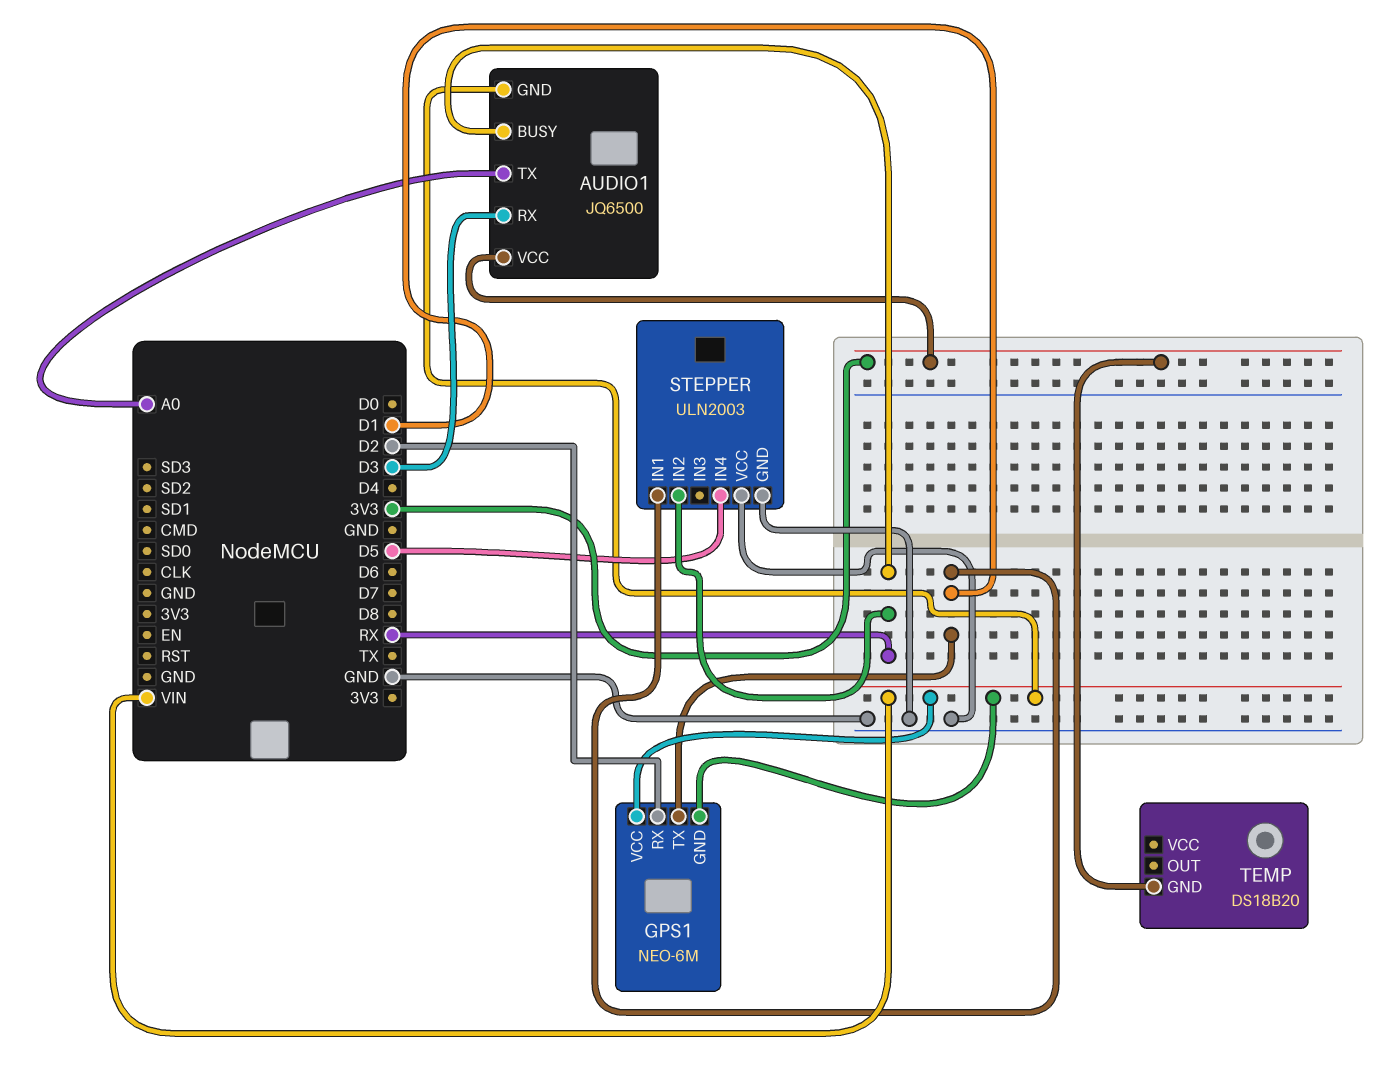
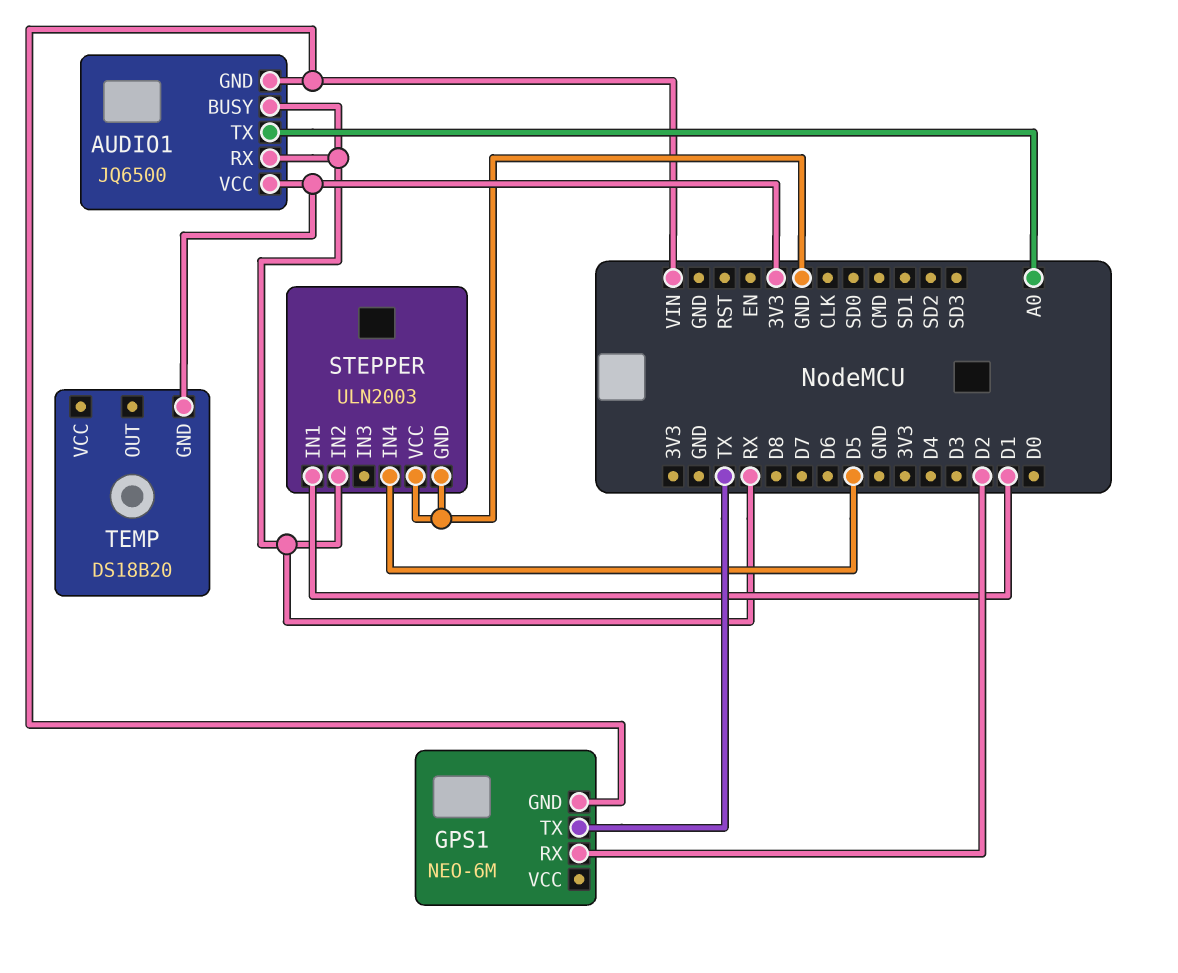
AUDIO1 pin RX: D3 -> RX
GPS1 pin TX: D1 -> TX
GPS1 pin VCC: VIN -> none

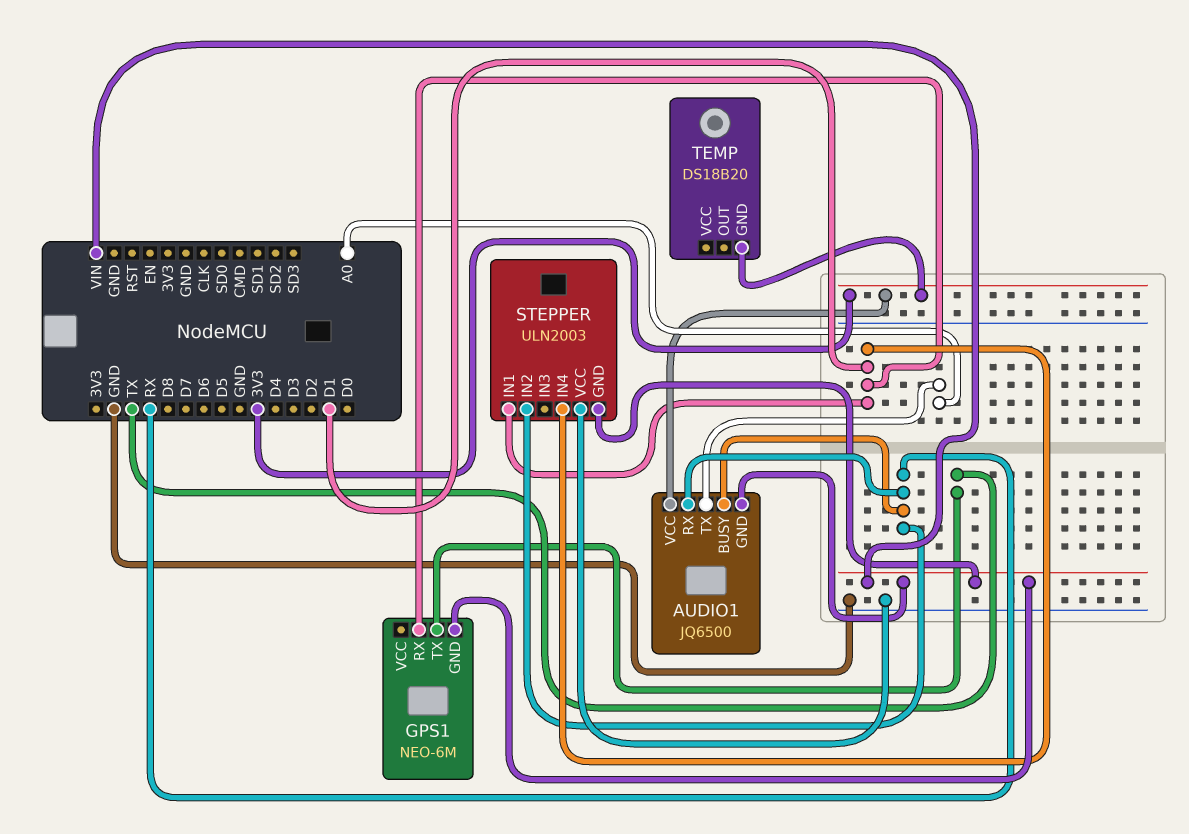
GPS1 pin RX: D2 -> D1
STEPPER pin GND: GND -> VIN
STEPPER pin IN4: D5 -> D1

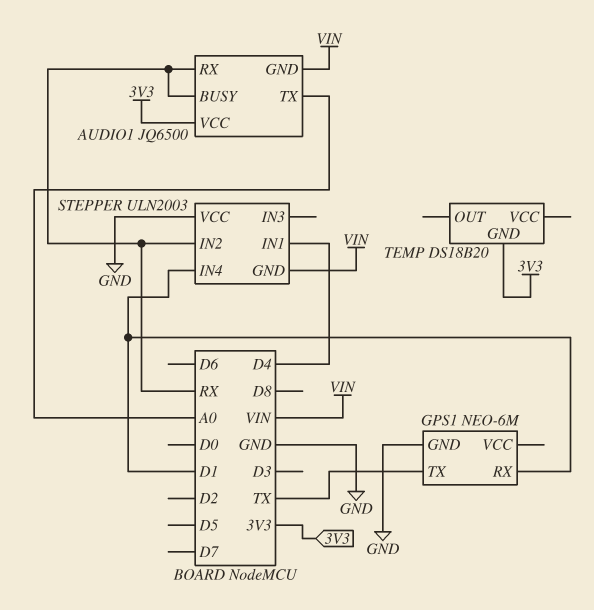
GPS1 pin GND: VIN -> GND
STEPPER pin IN1: D1 -> D4

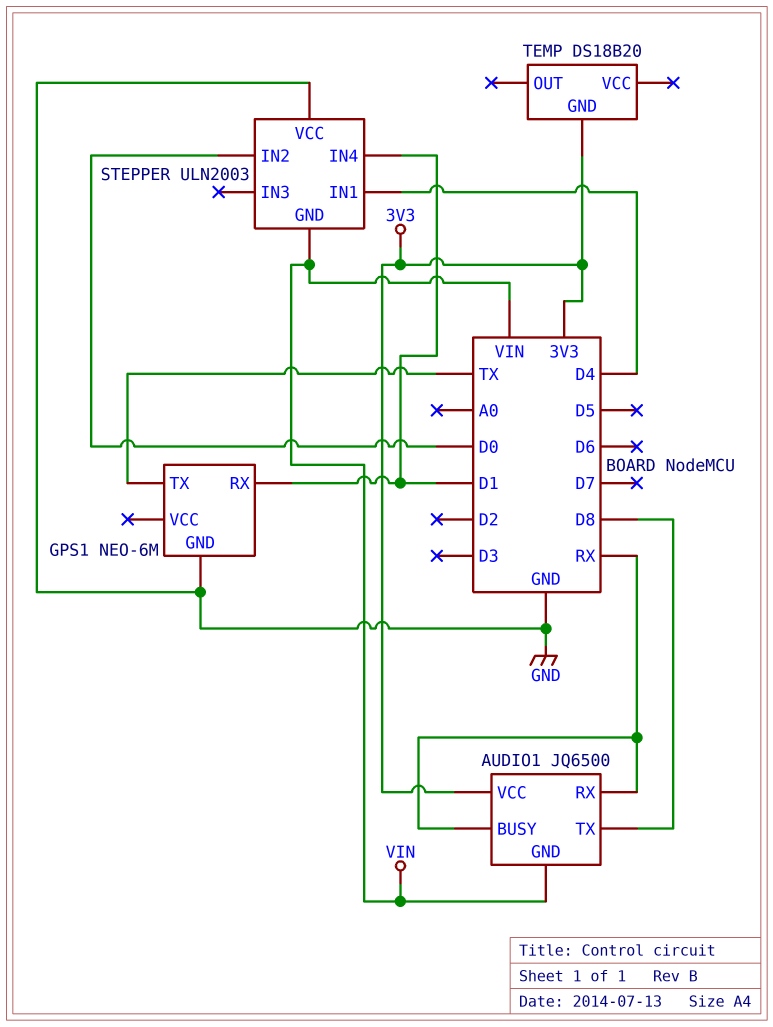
AUDIO1 pin TX: A0 -> D8
STEPPER pin IN2: RX -> D0

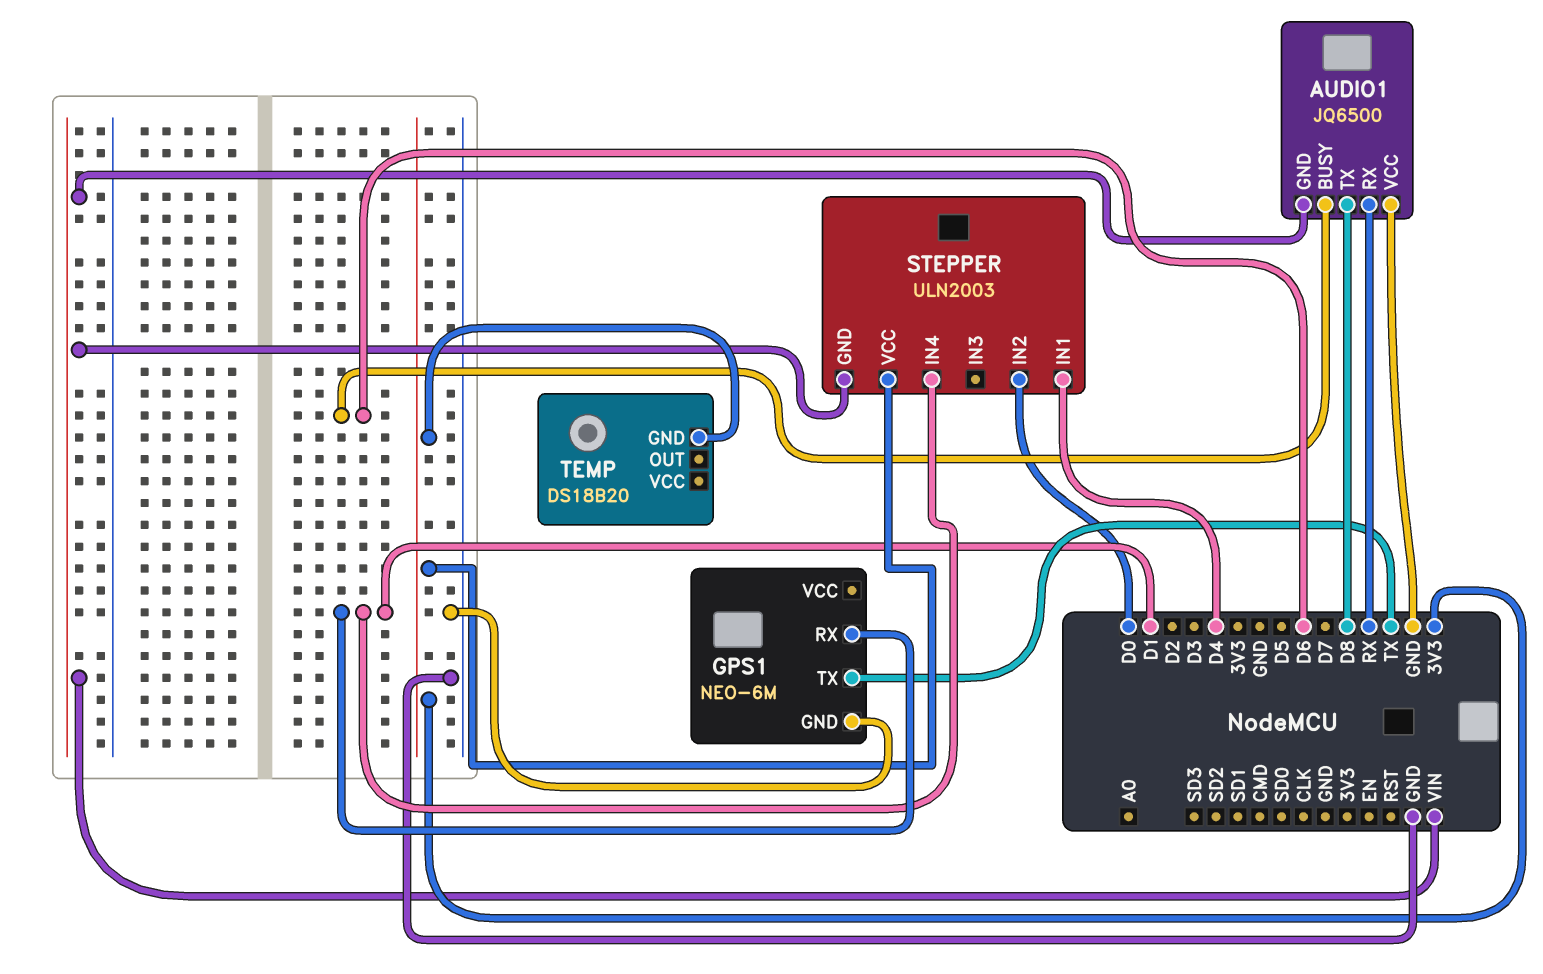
AUDIO1 pin BUSY: RX -> D6
AUDIO1 pin VCC: 3V3 -> GND
STEPPER pin VCC: GND -> 3V3

